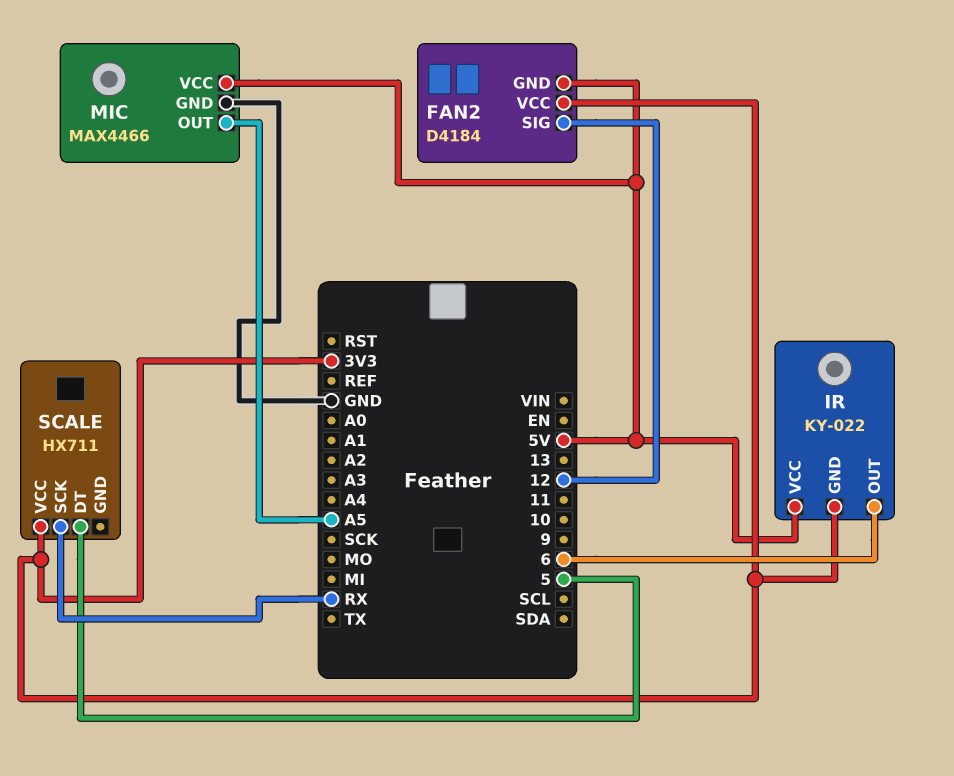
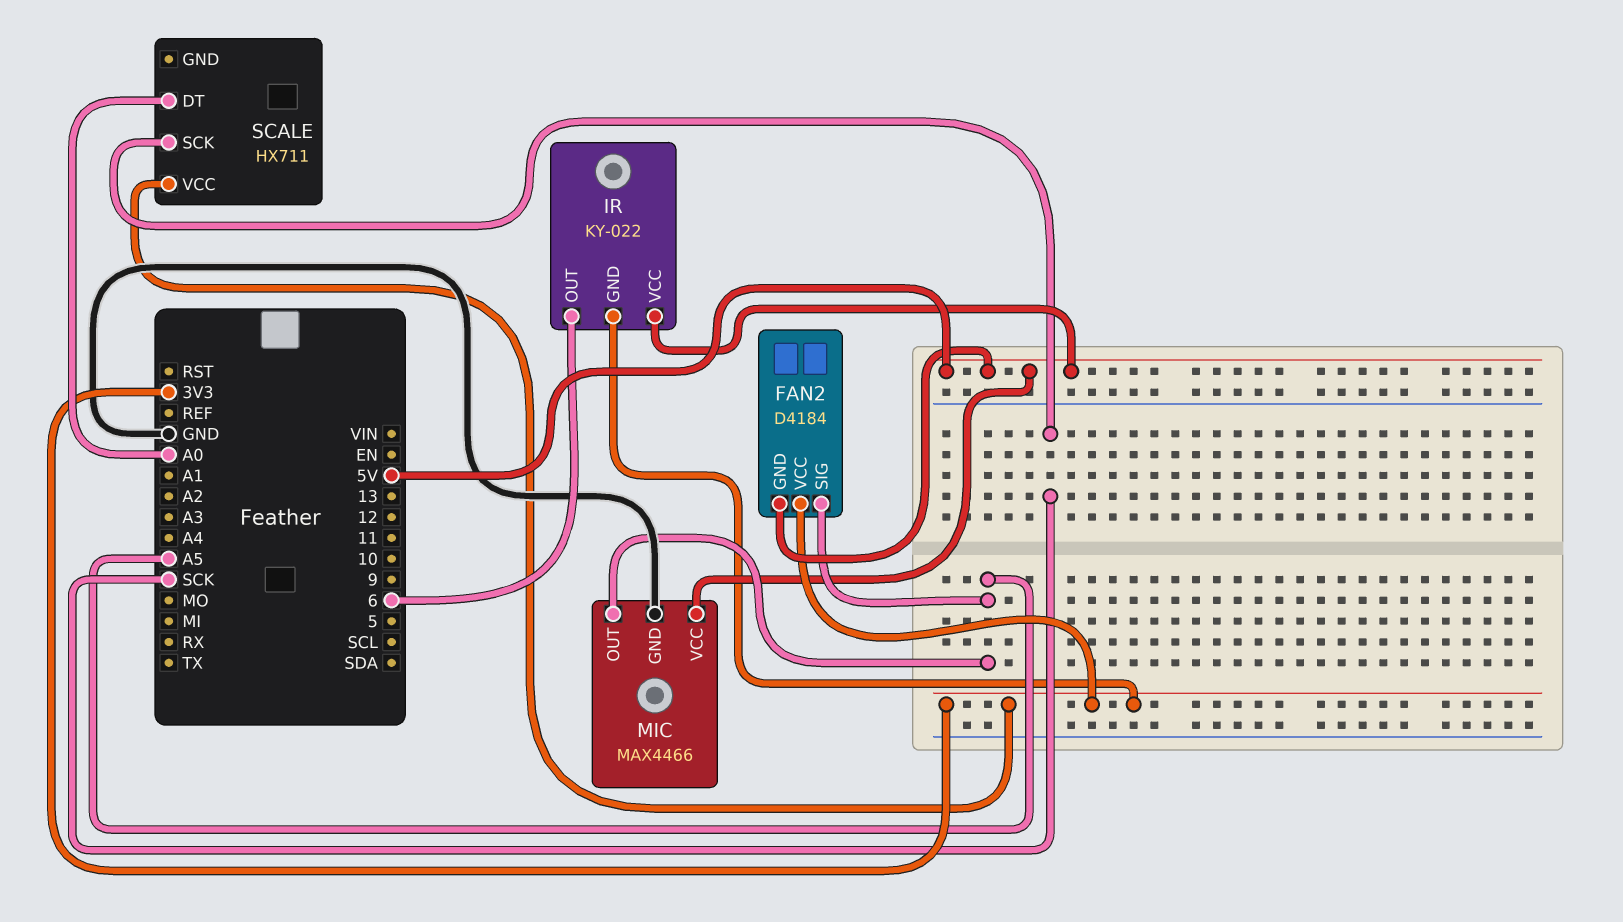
FAN2 pin SIG: 12 -> A5
SCALE pin DT: 5 -> A0
SCALE pin SCK: RX -> SCK

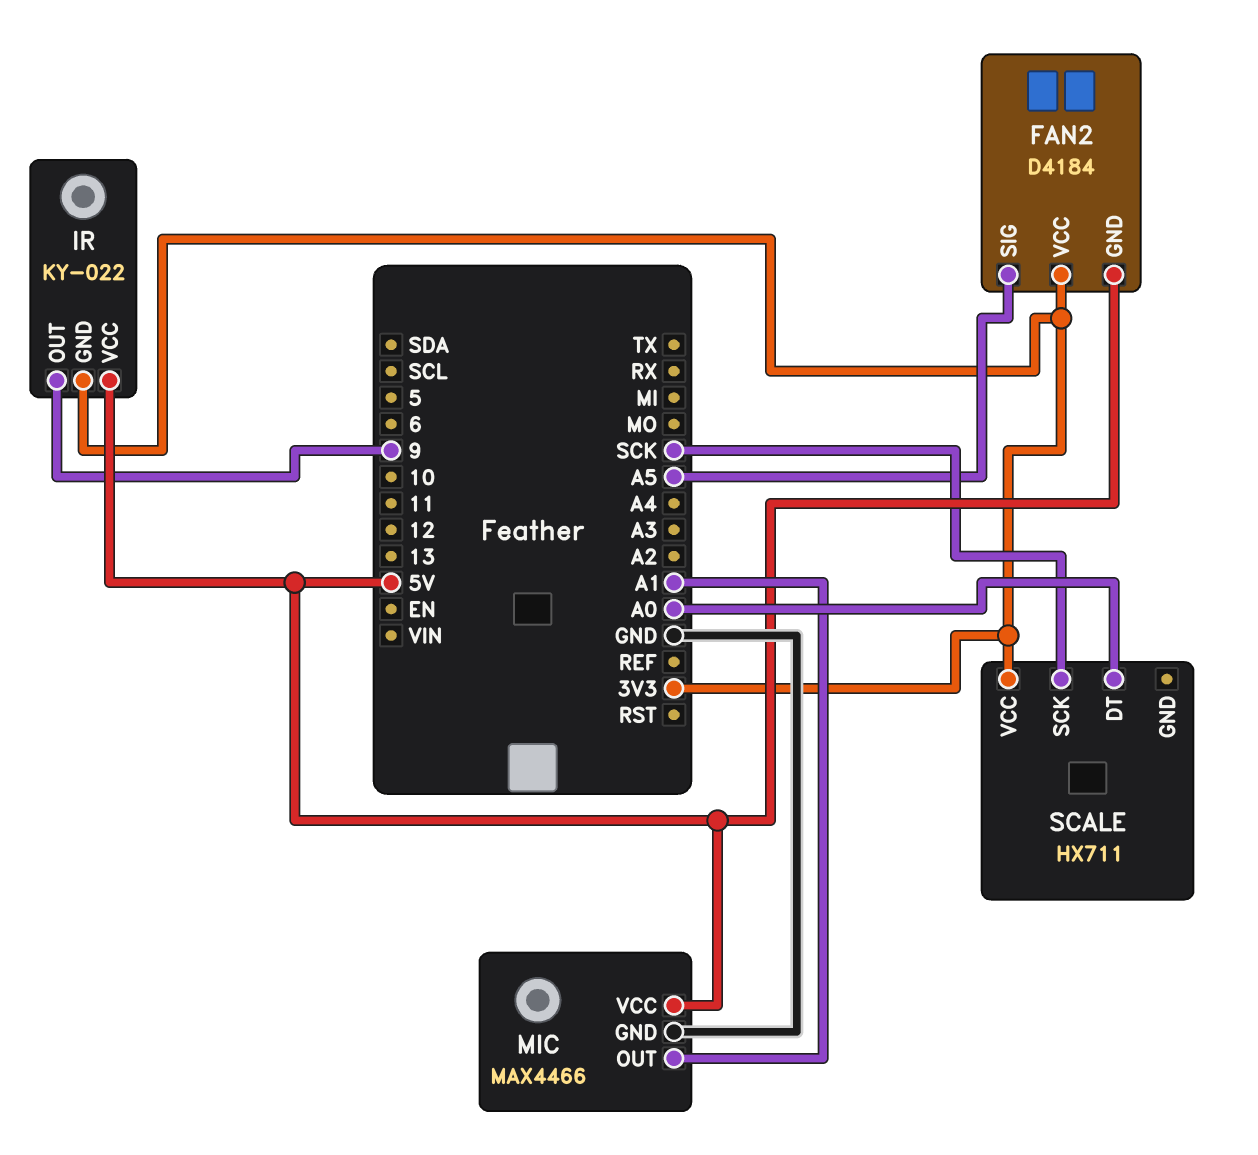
IR pin OUT: 6 -> 9
MIC pin OUT: A5 -> A1

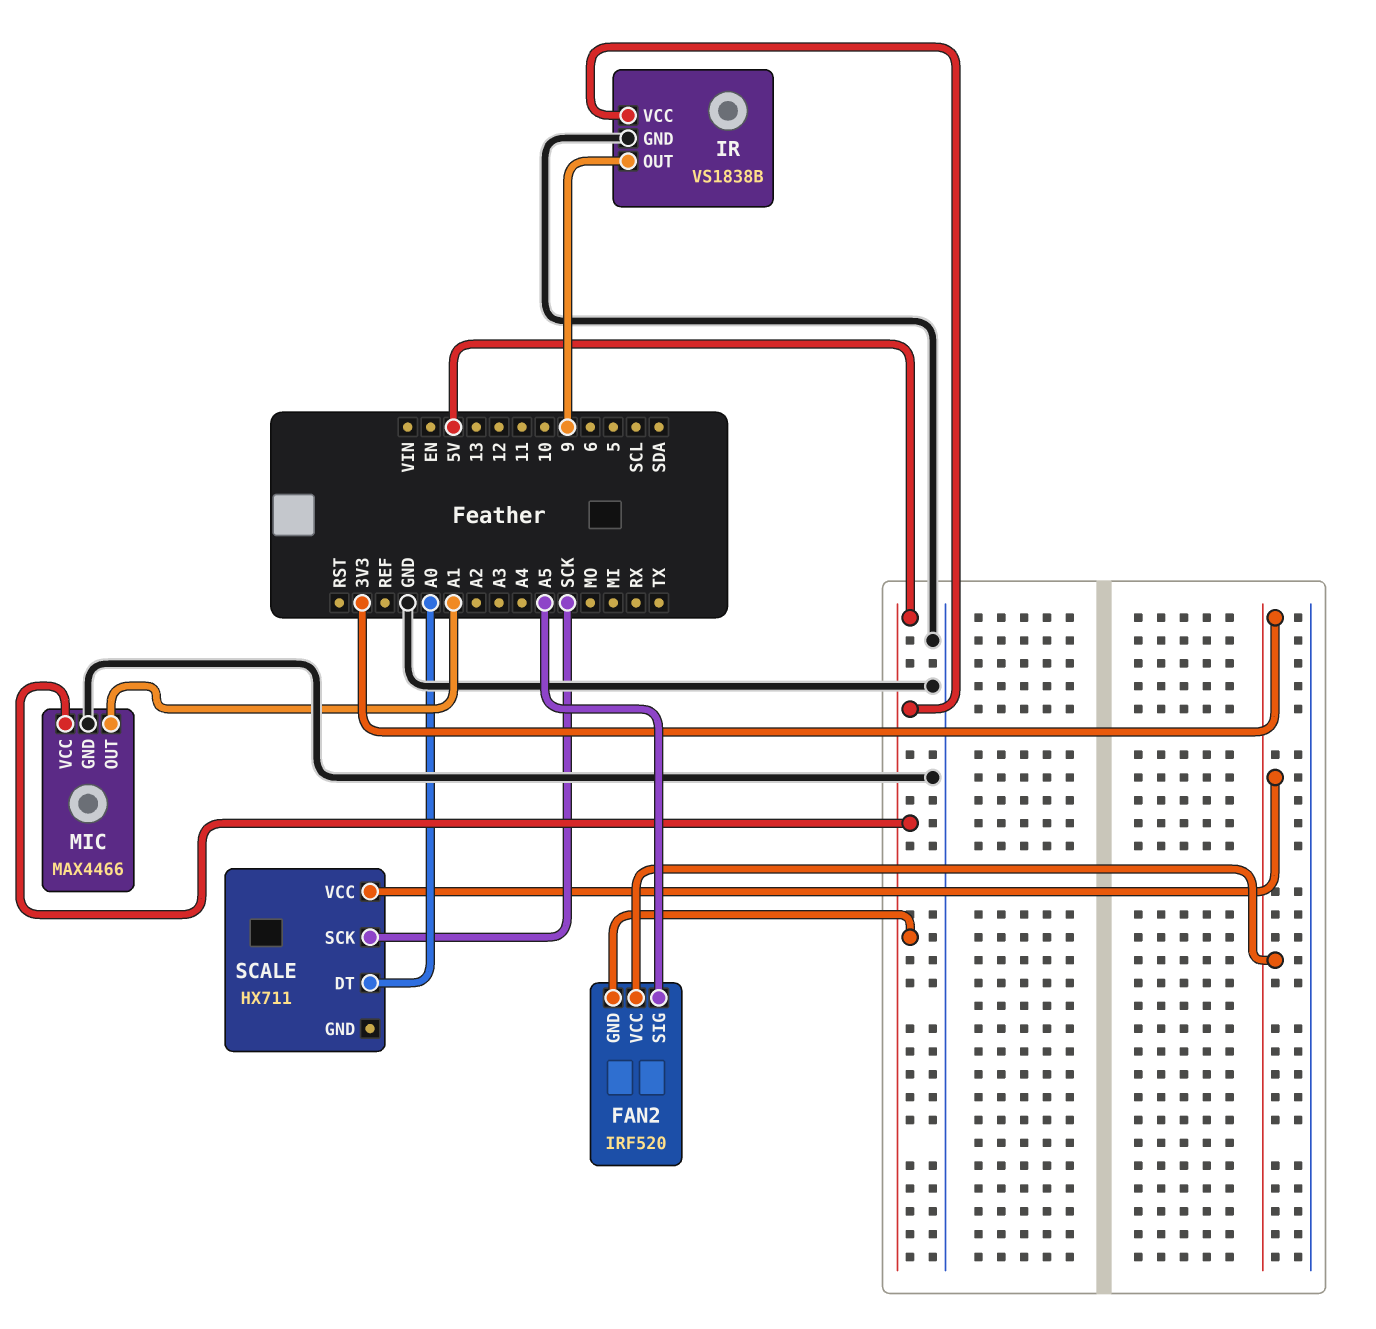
FAN2: D4184 -> IRF520
IR: KY-022 -> VS1838B
IR pin GND: 3V3 -> GND

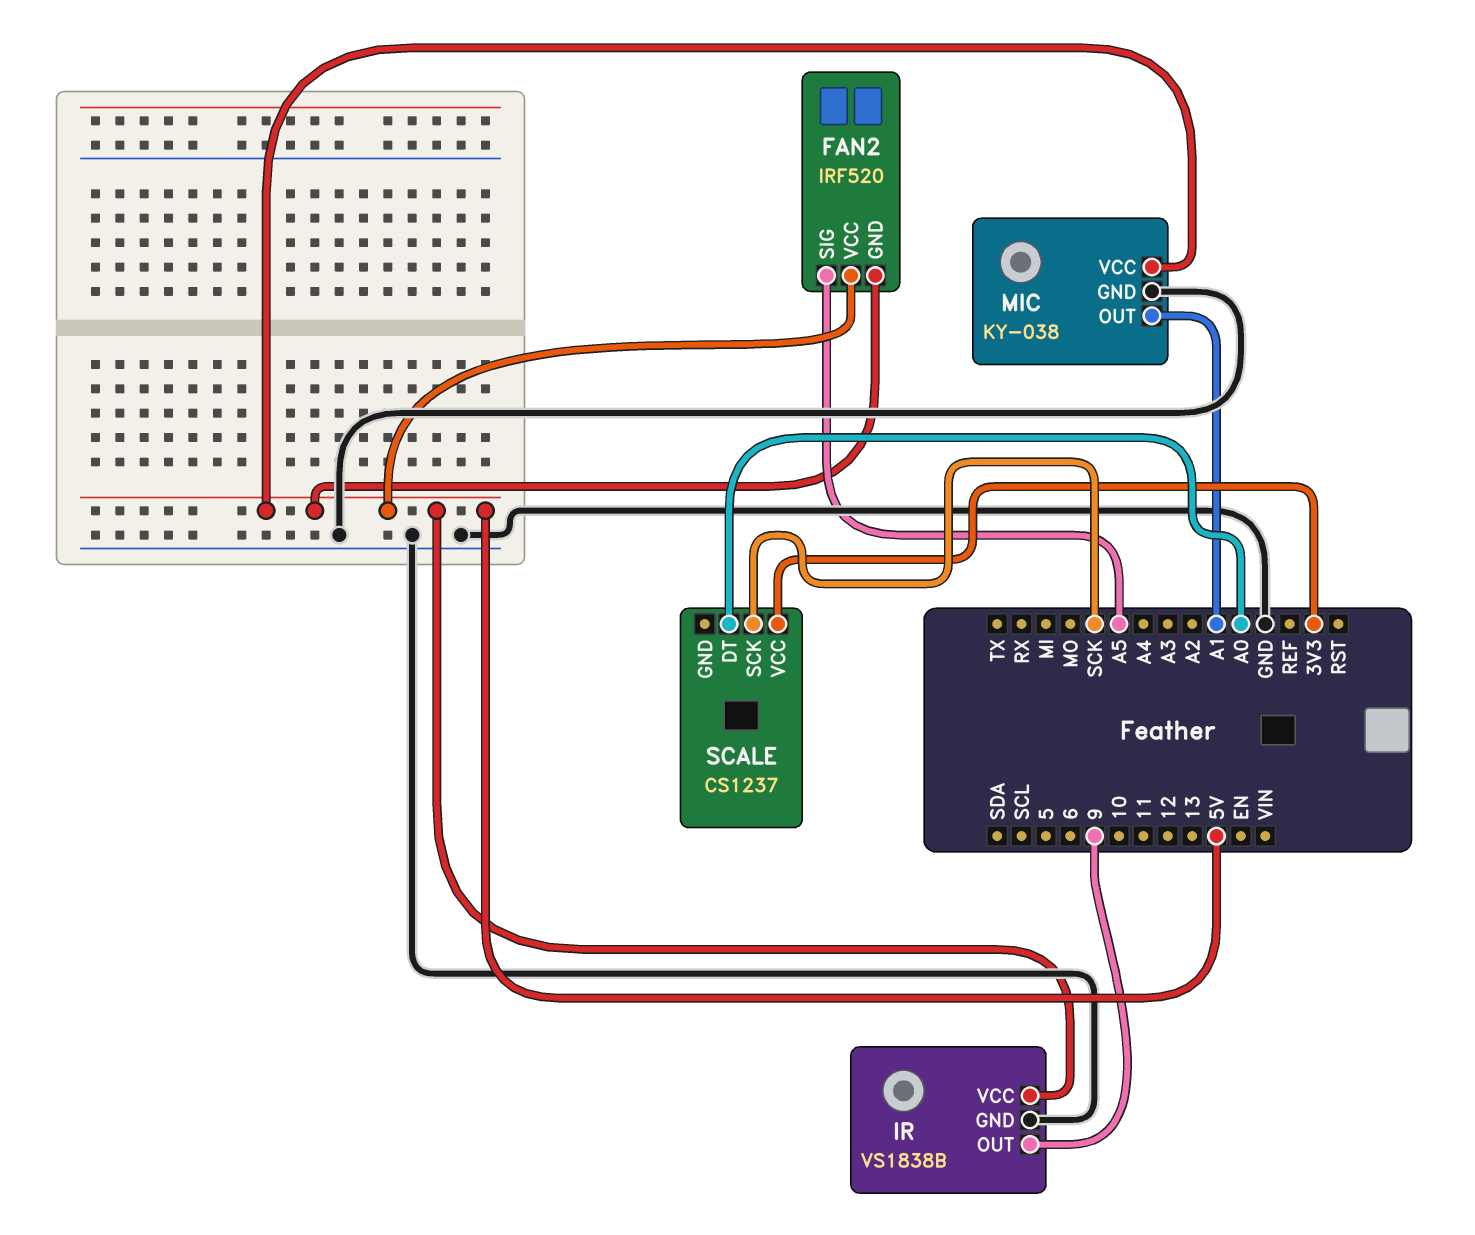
FAN2 pin VCC: 3V3 -> 5V
MIC: MAX4466 -> KY-038
SCALE: HX711 -> CS1237

